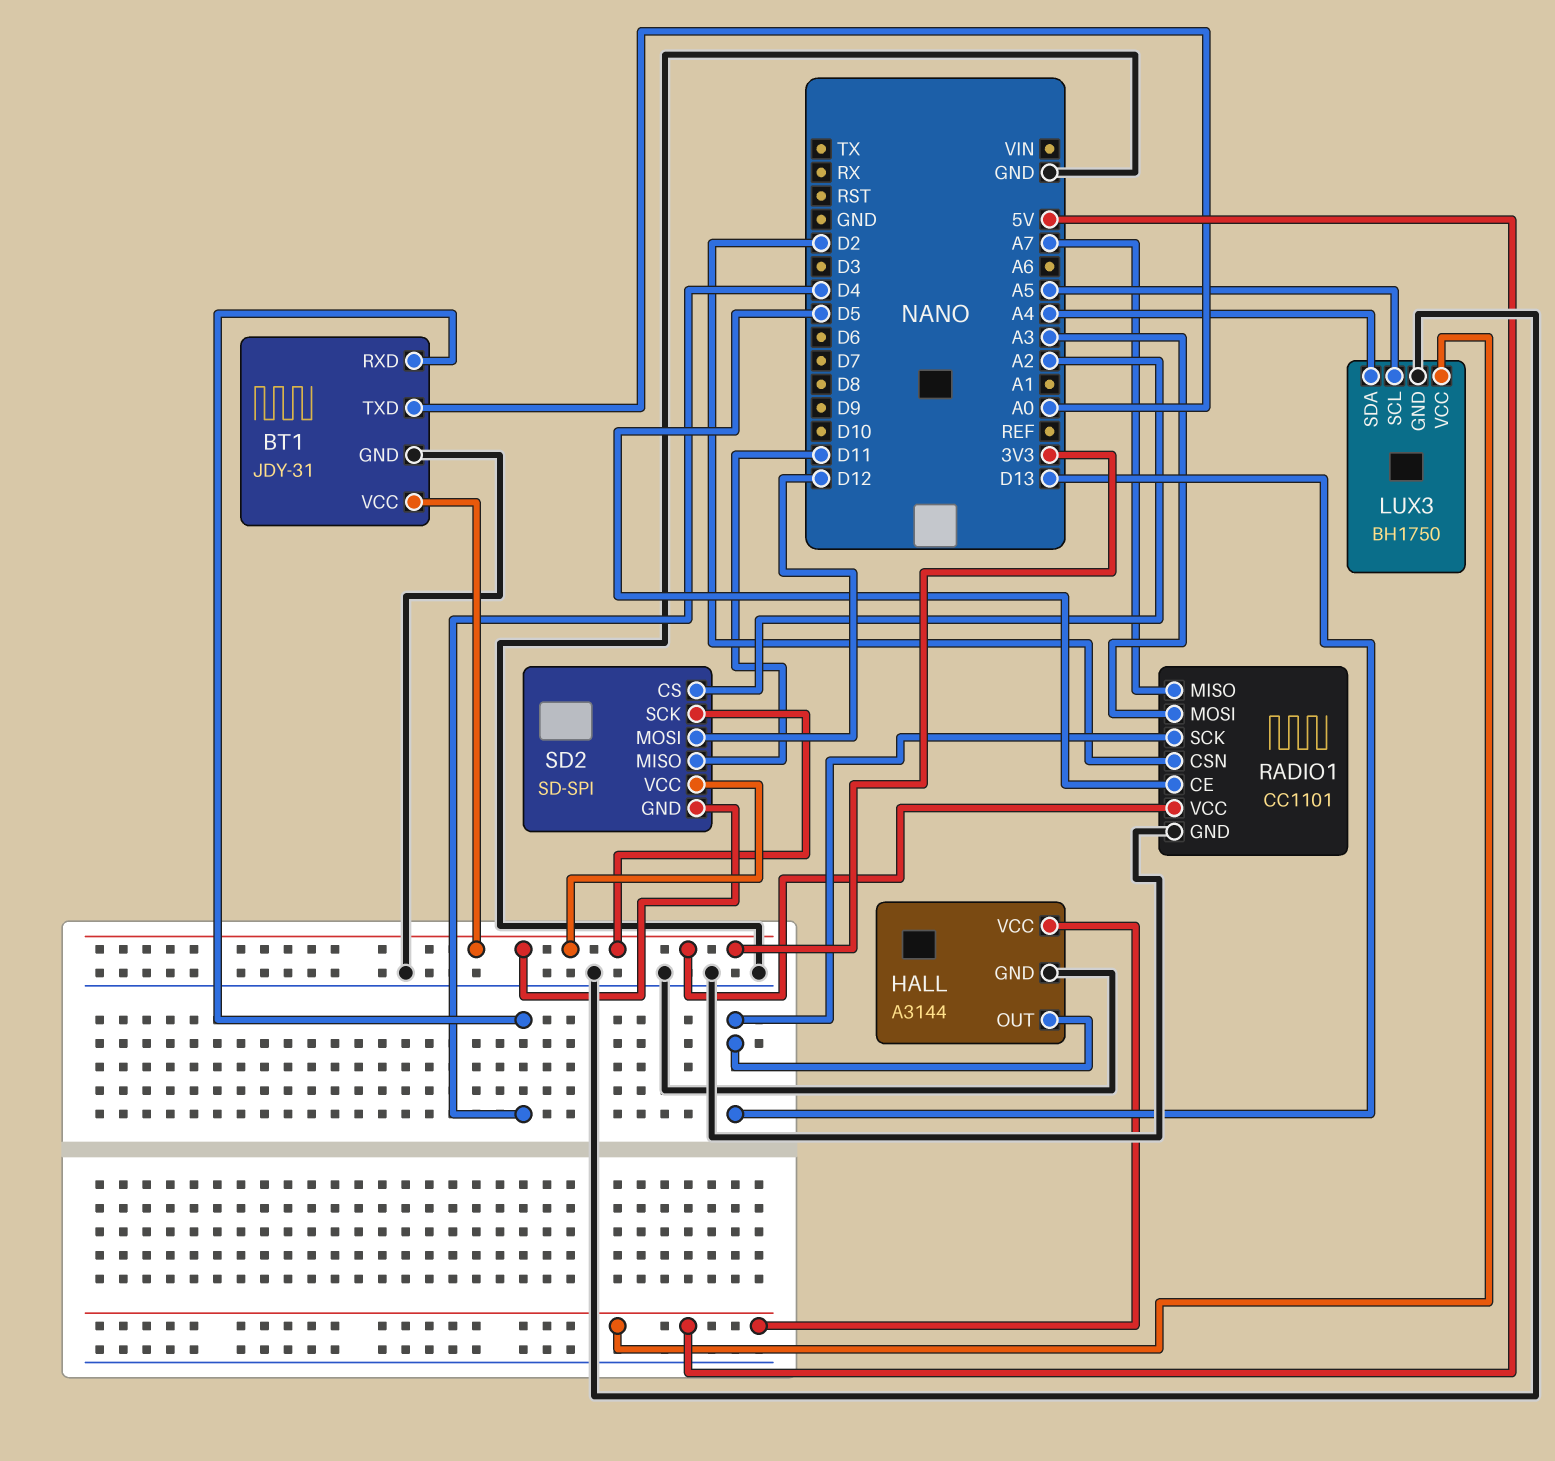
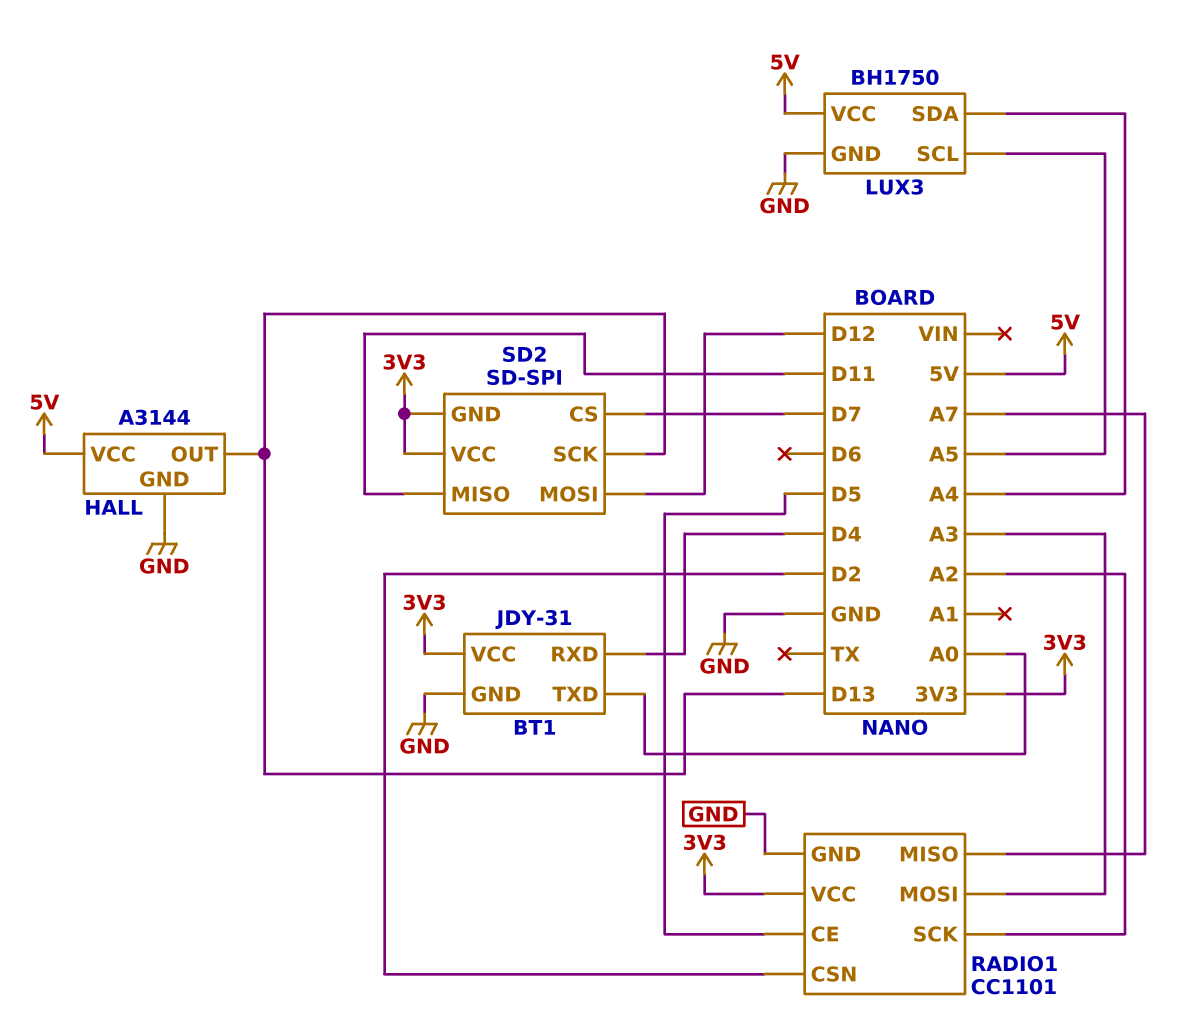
RADIO1 pin SCK: D13 -> A2
SD2 pin CS: A2 -> D7
SD2 pin SCK: 3V3 -> D13

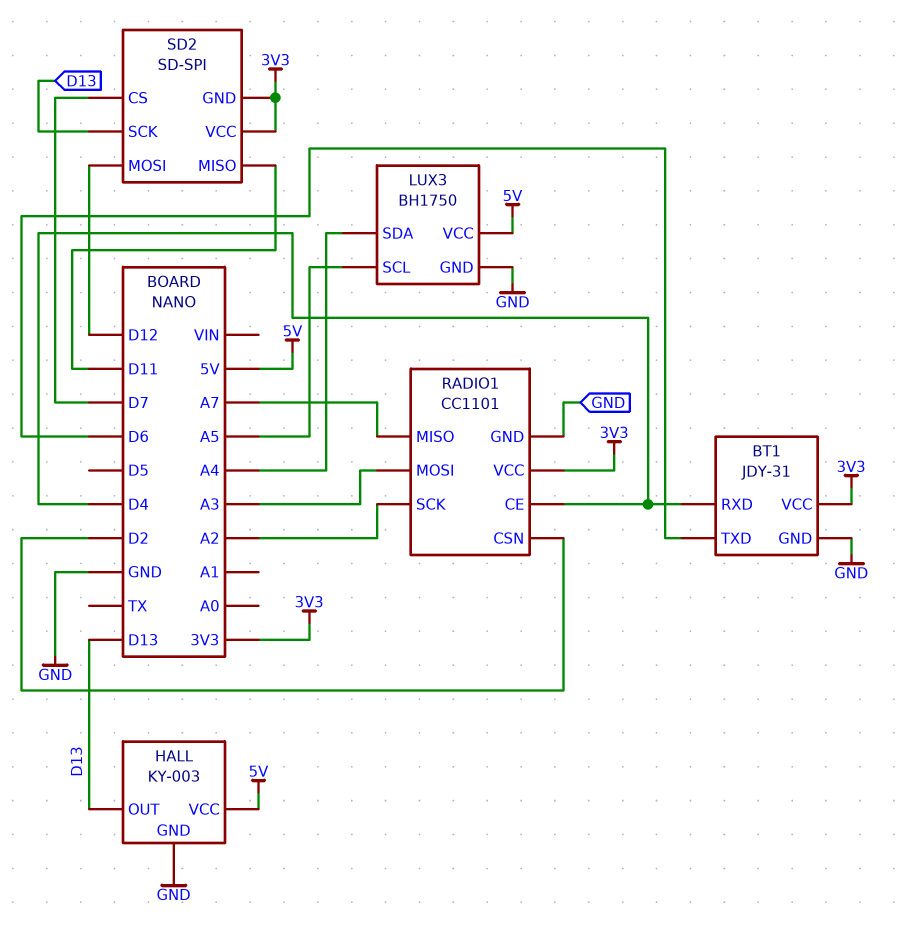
BT1 pin TXD: A0 -> D6
HALL: A3144 -> KY-003
RADIO1 pin CE: D5 -> D4

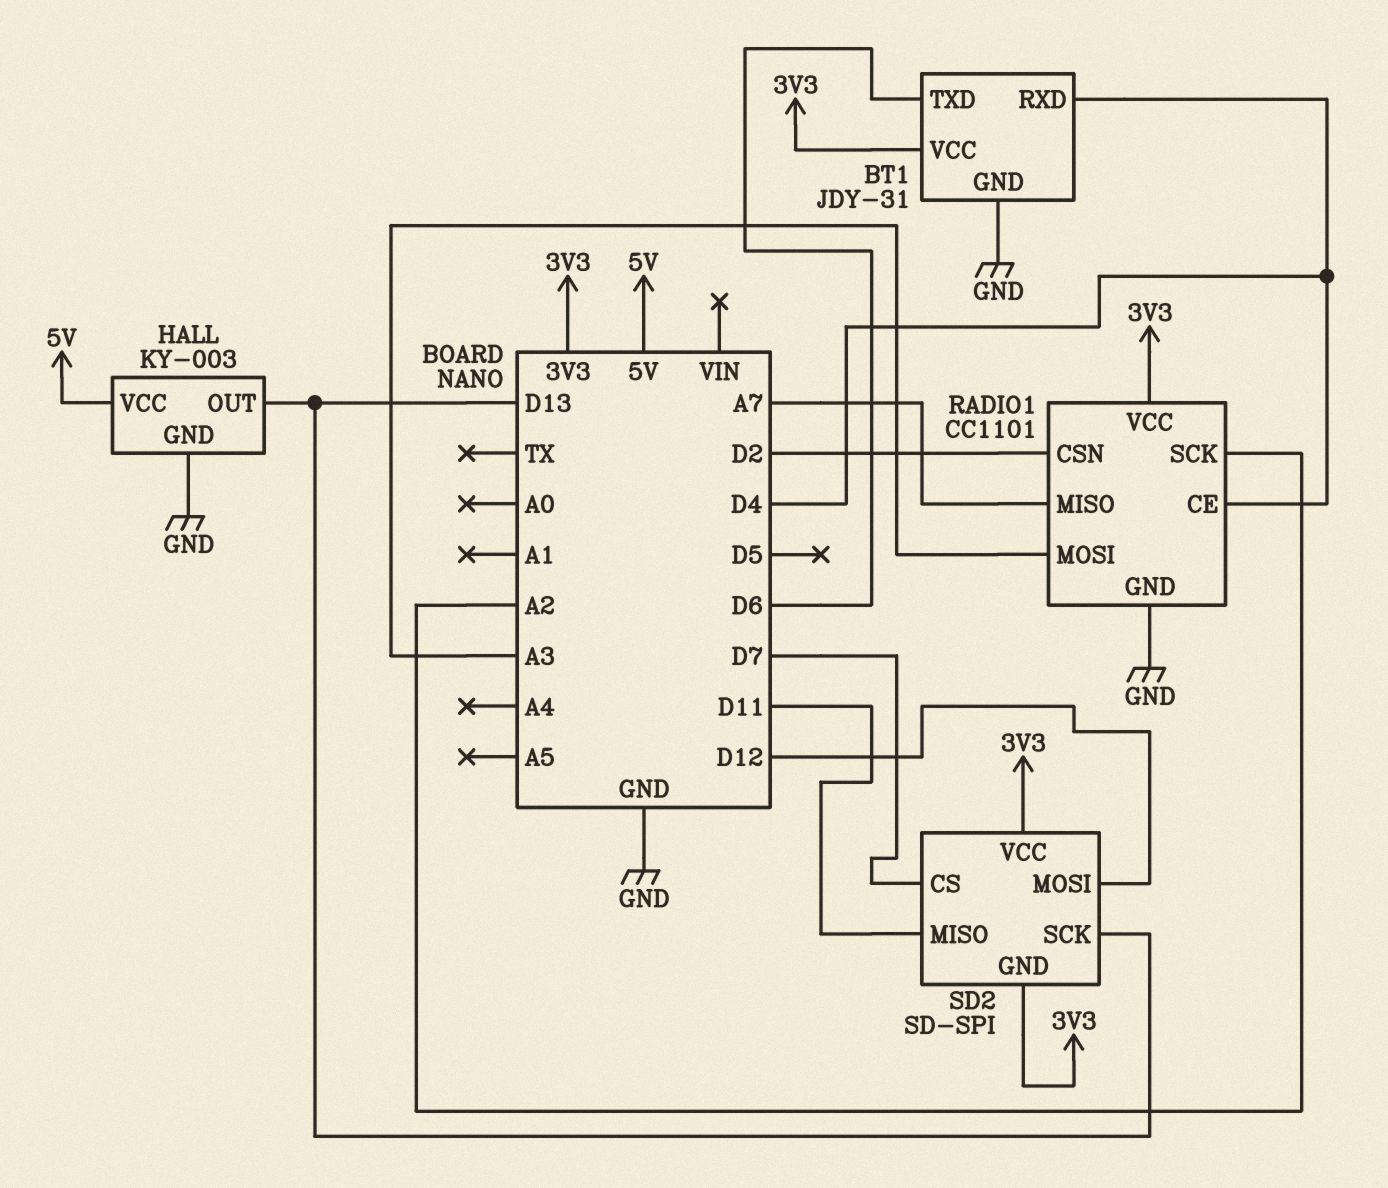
LUX3: BH1750 -> none
LUX3 pin GND: GND -> none
LUX3 pin SCL: A5 -> none
LUX3 pin SDA: A4 -> none
LUX3 pin VCC: 5V -> none

